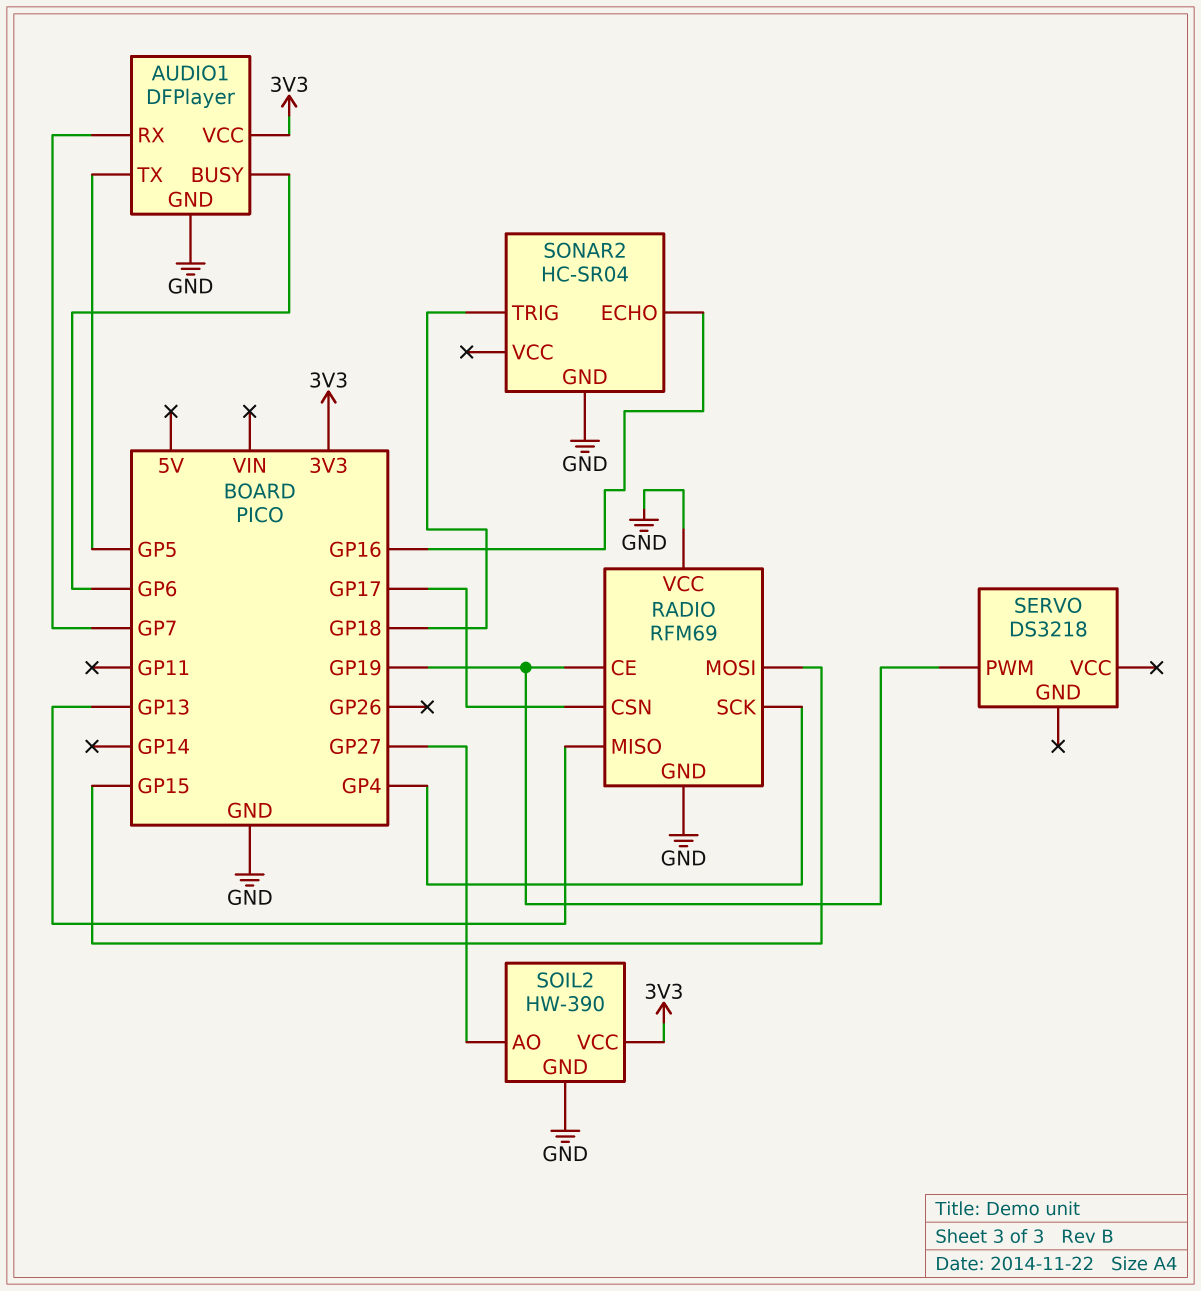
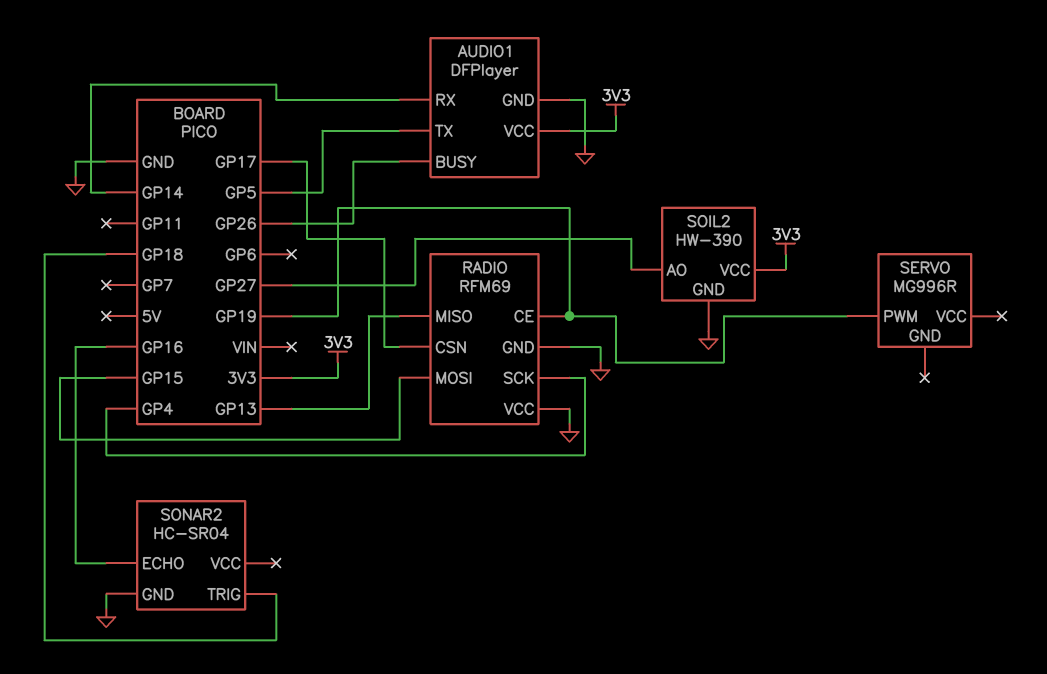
AUDIO1 pin BUSY: GP6 -> GP26
AUDIO1 pin RX: GP7 -> GP14
SERVO: DS3218 -> MG996R

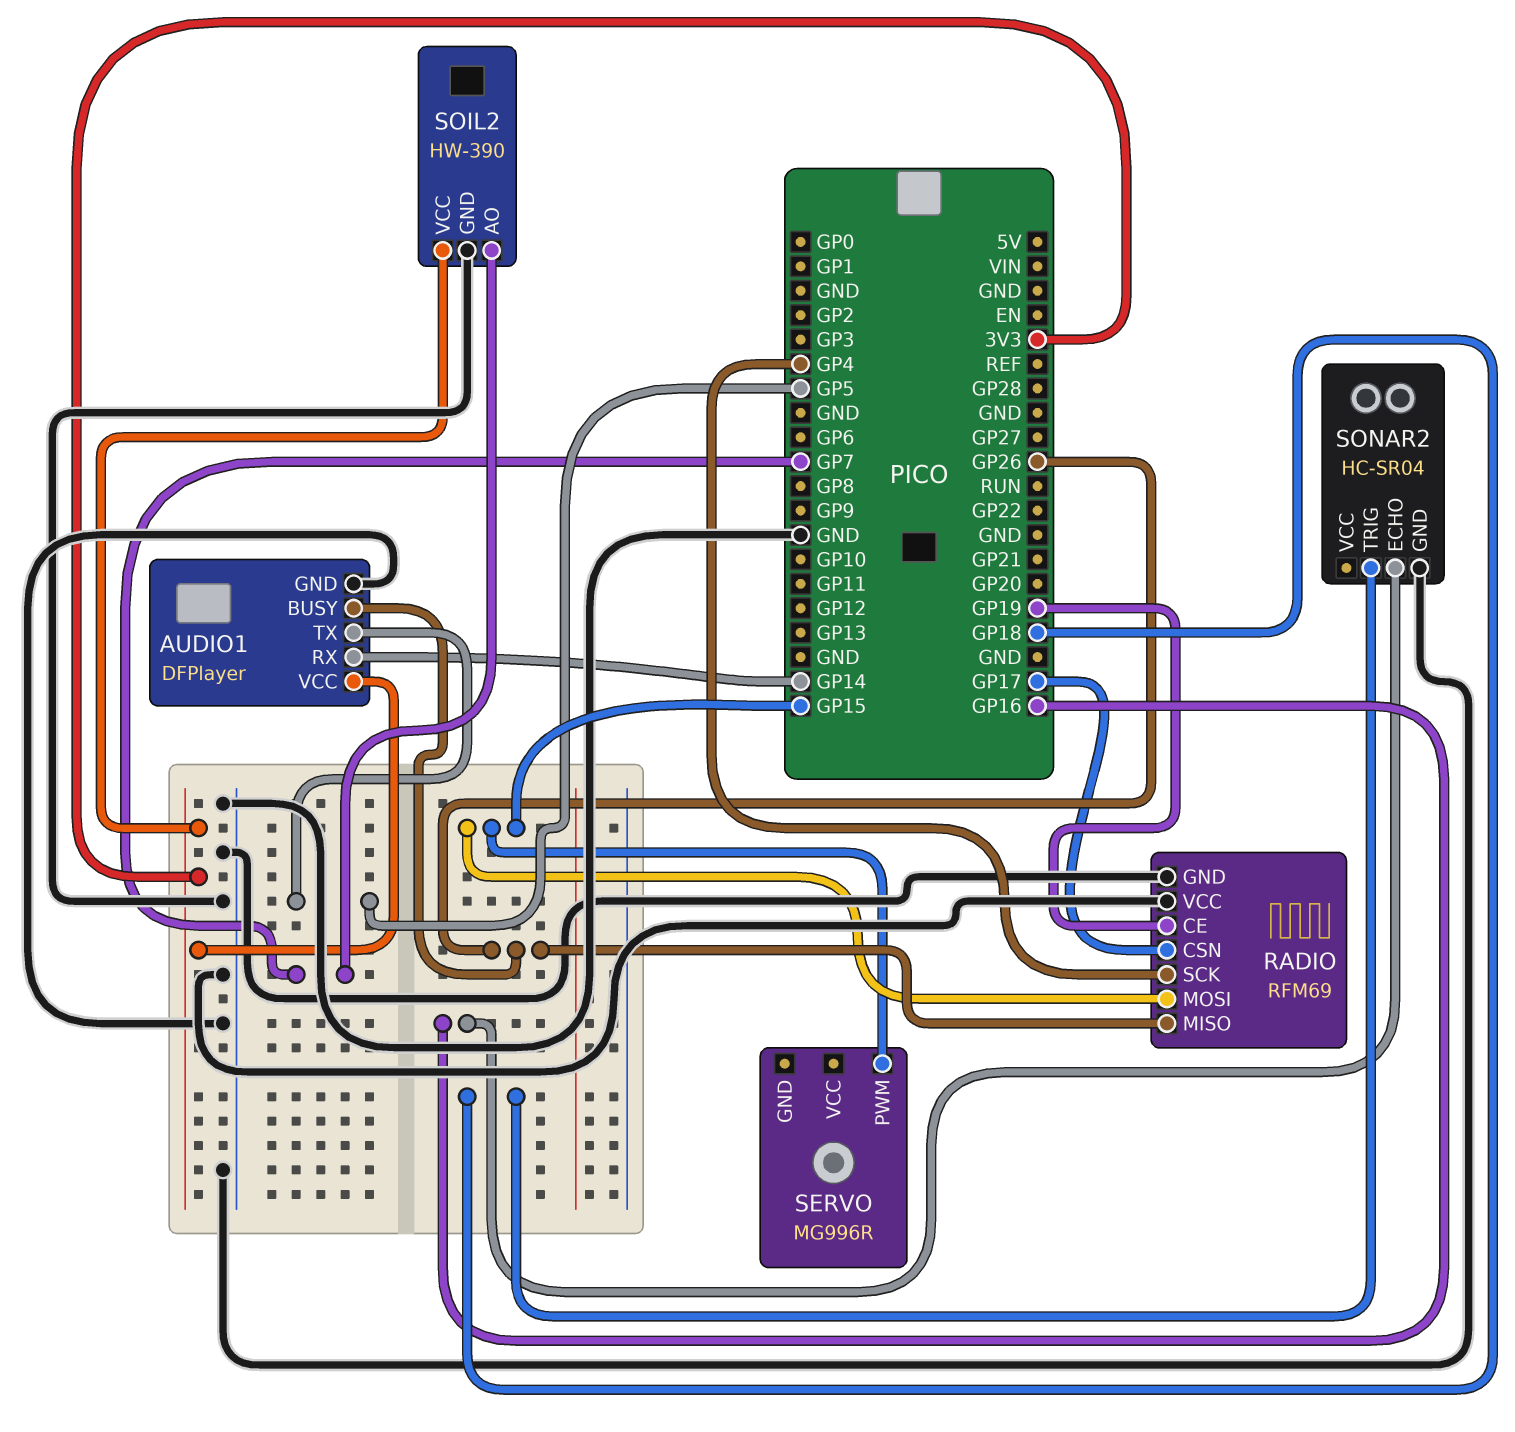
RADIO pin MISO: GP13 -> GP26
SERVO pin PWM: GP19 -> GP15
SOIL2 pin AO: GP27 -> GP7

